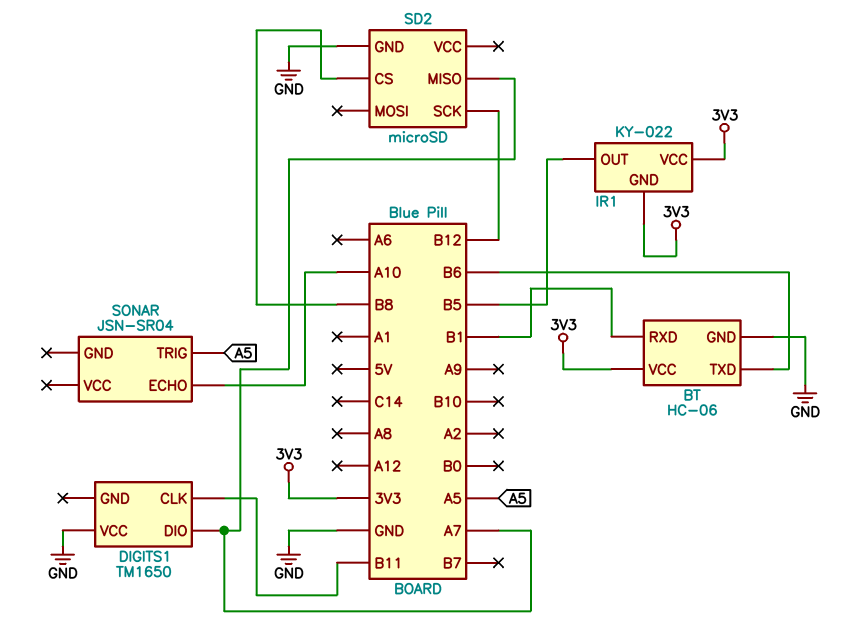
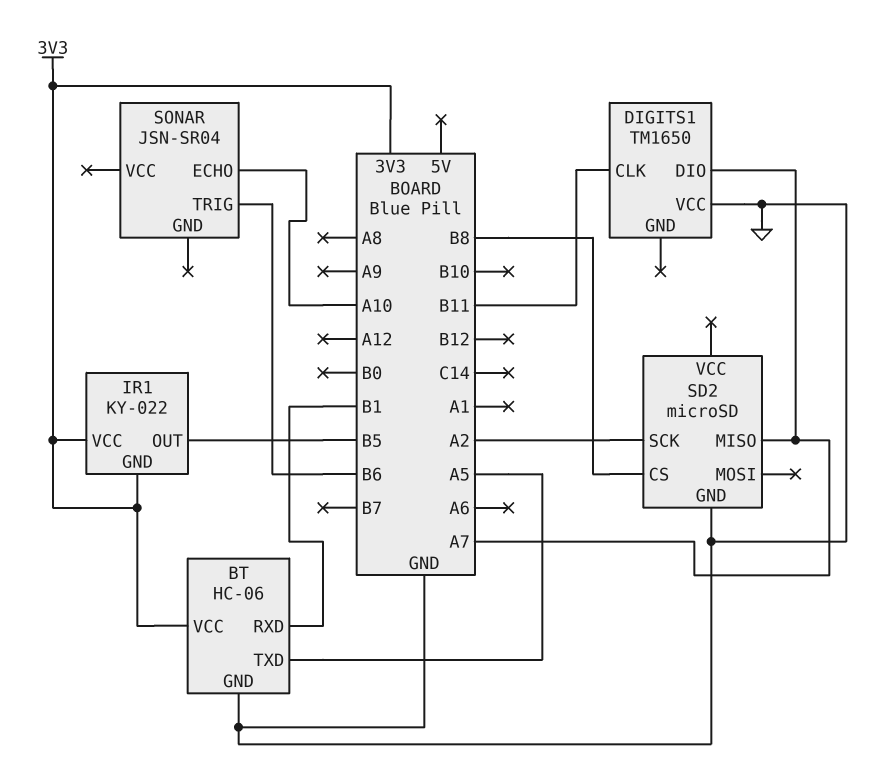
BT pin TXD: B6 -> A5
SD2 pin SCK: B12 -> A2
SONAR pin TRIG: A5 -> B6

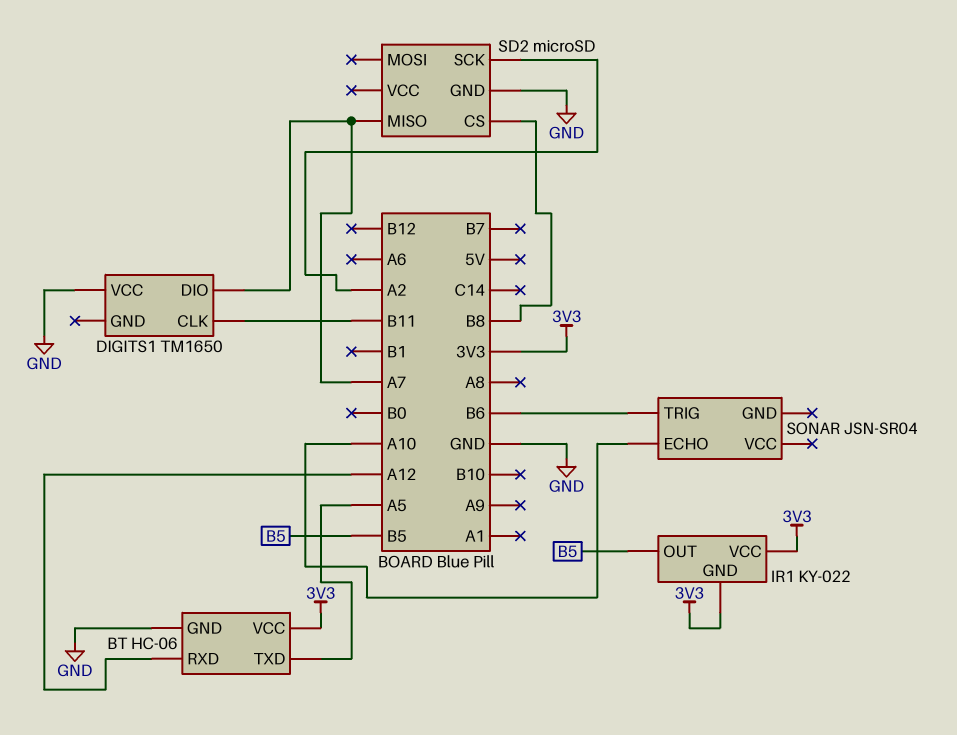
BT pin RXD: B1 -> A12

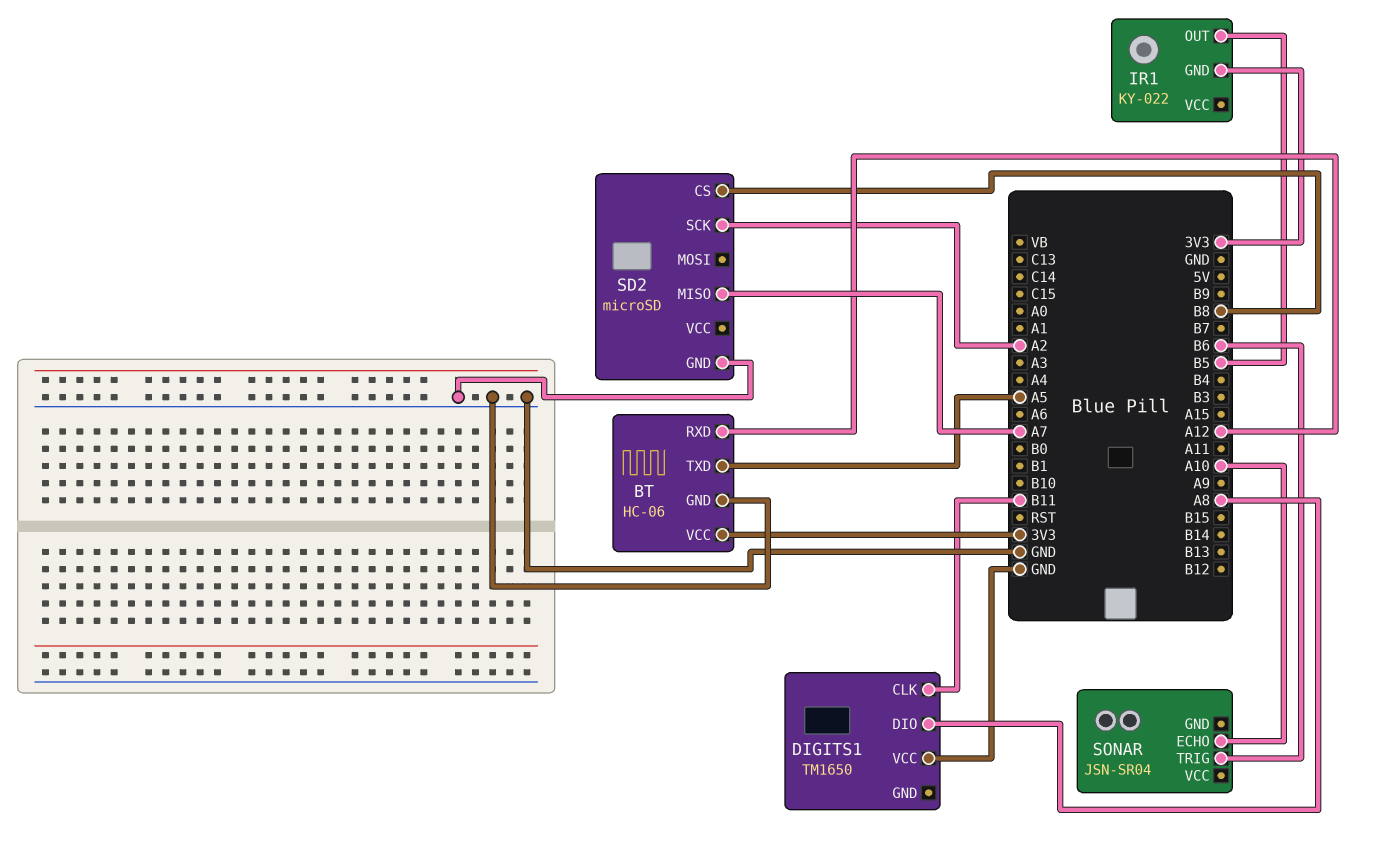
DIGITS1 pin DIO: A7 -> A8
IR1 pin VCC: 3V3 -> none

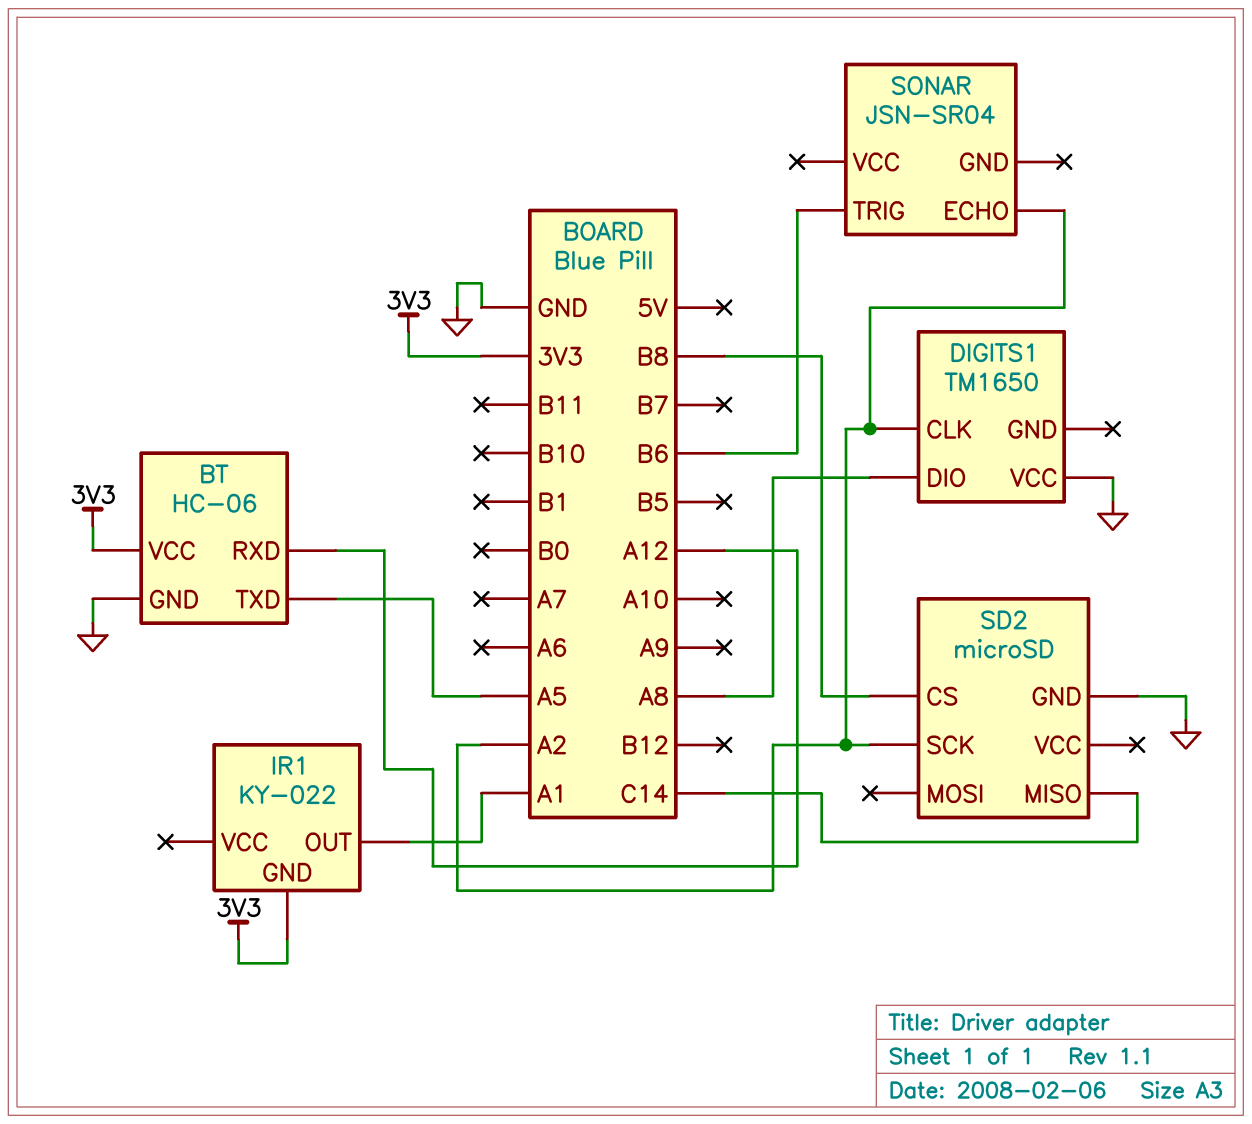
DIGITS1 pin CLK: B11 -> A2
IR1 pin OUT: B5 -> A1
SD2 pin MISO: A7 -> C14
SONAR pin ECHO: A10 -> A2

